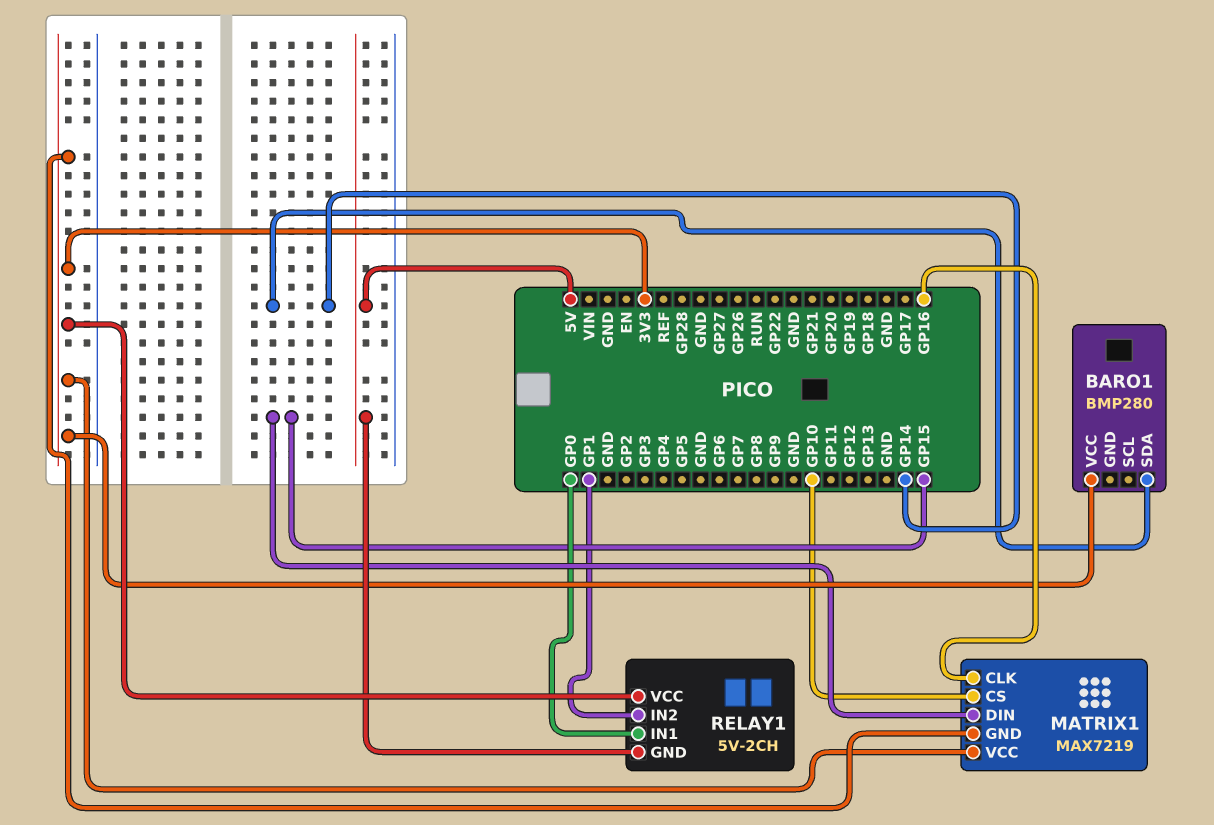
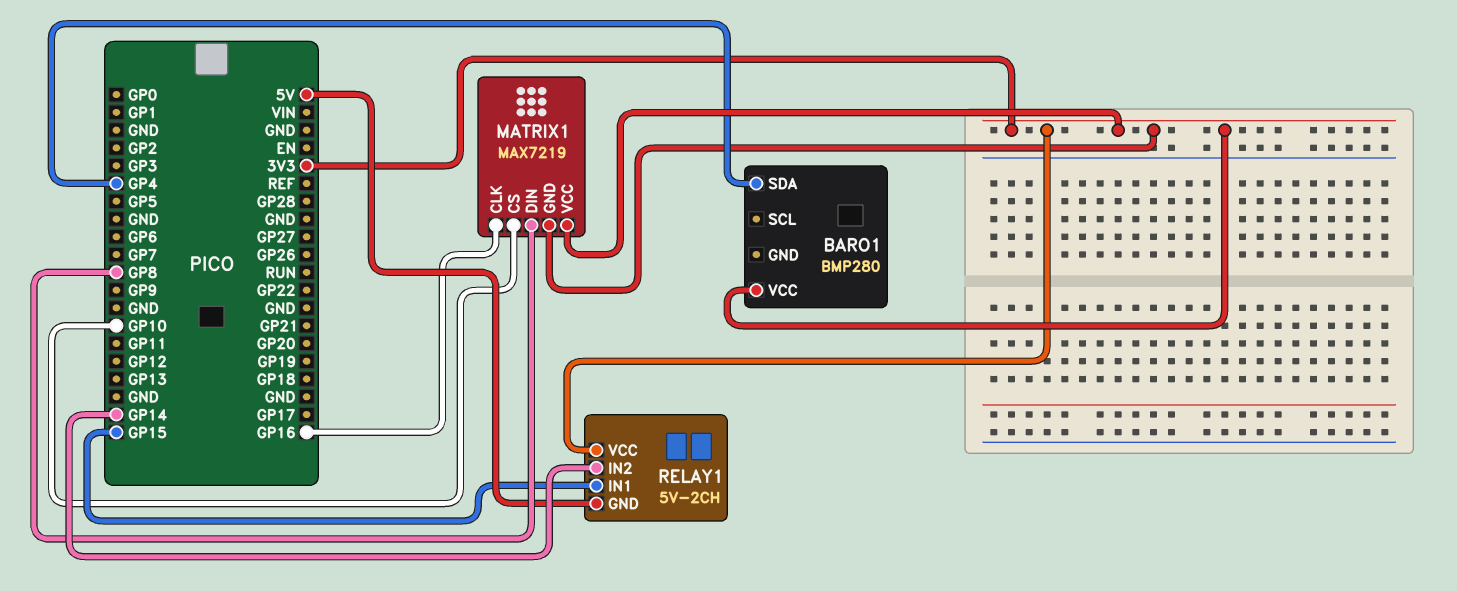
BARO1 pin SDA: GP14 -> GP4
MATRIX1 pin DIN: GP15 -> GP8
RELAY1 pin IN1: GP0 -> GP15
RELAY1 pin IN2: GP1 -> GP14

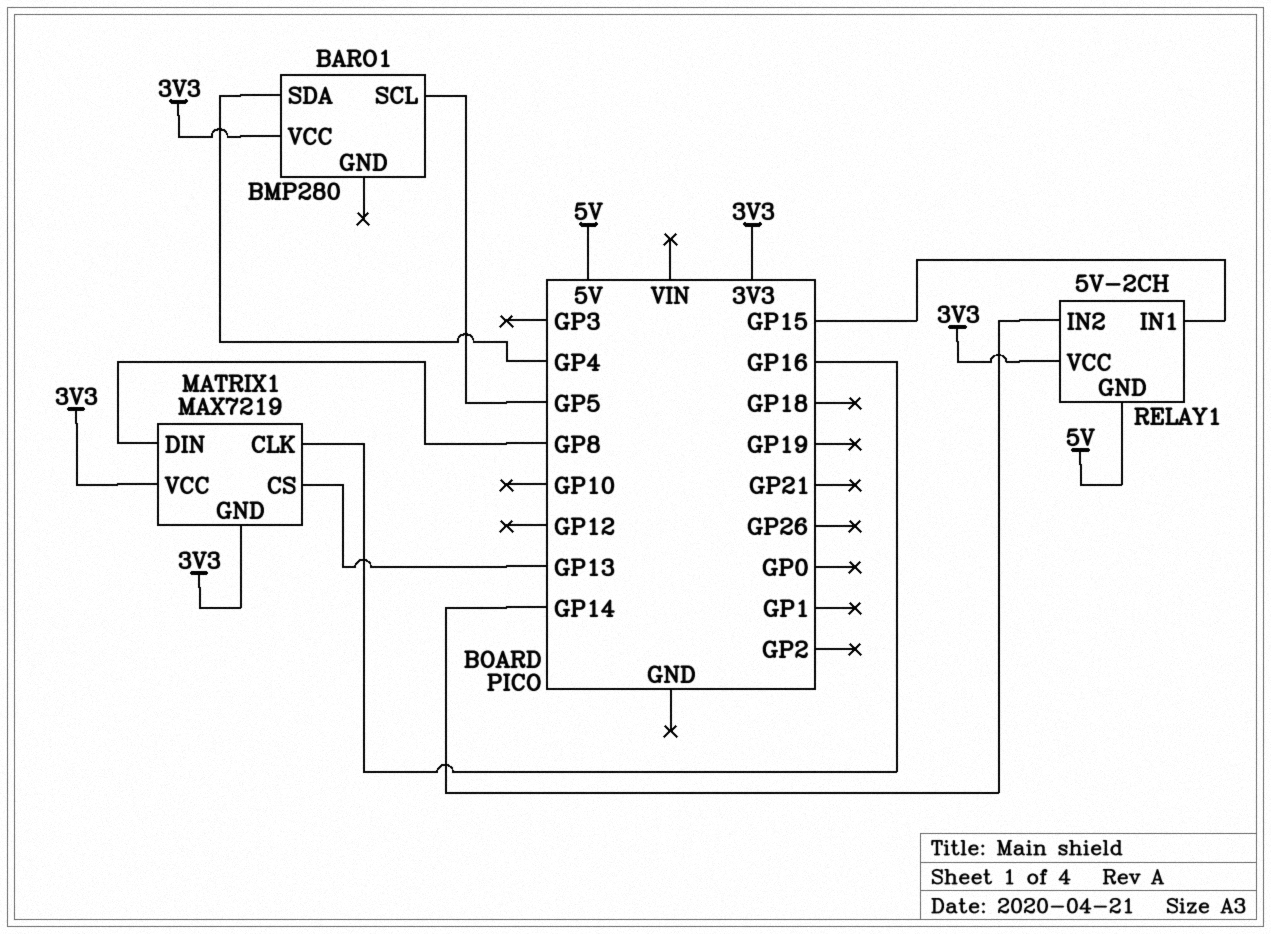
BARO1 pin SCL: none -> GP5
MATRIX1 pin CS: GP10 -> GP13

